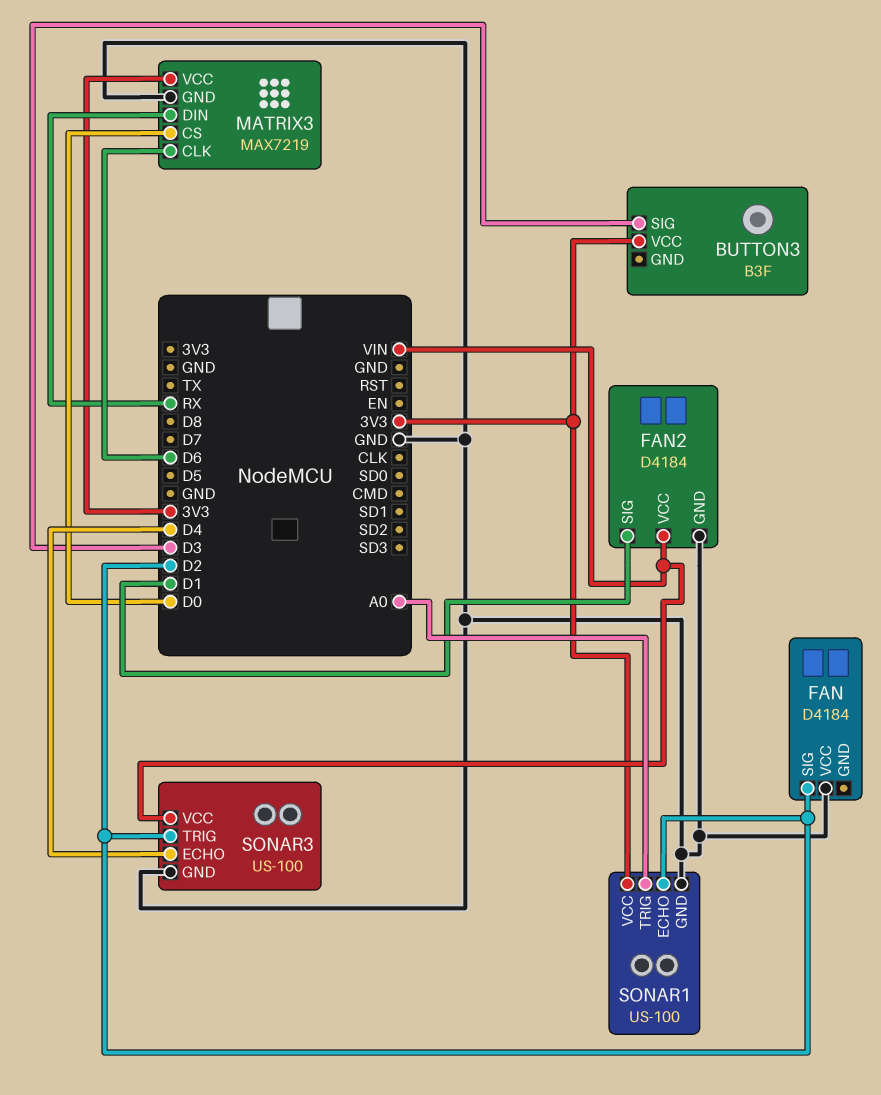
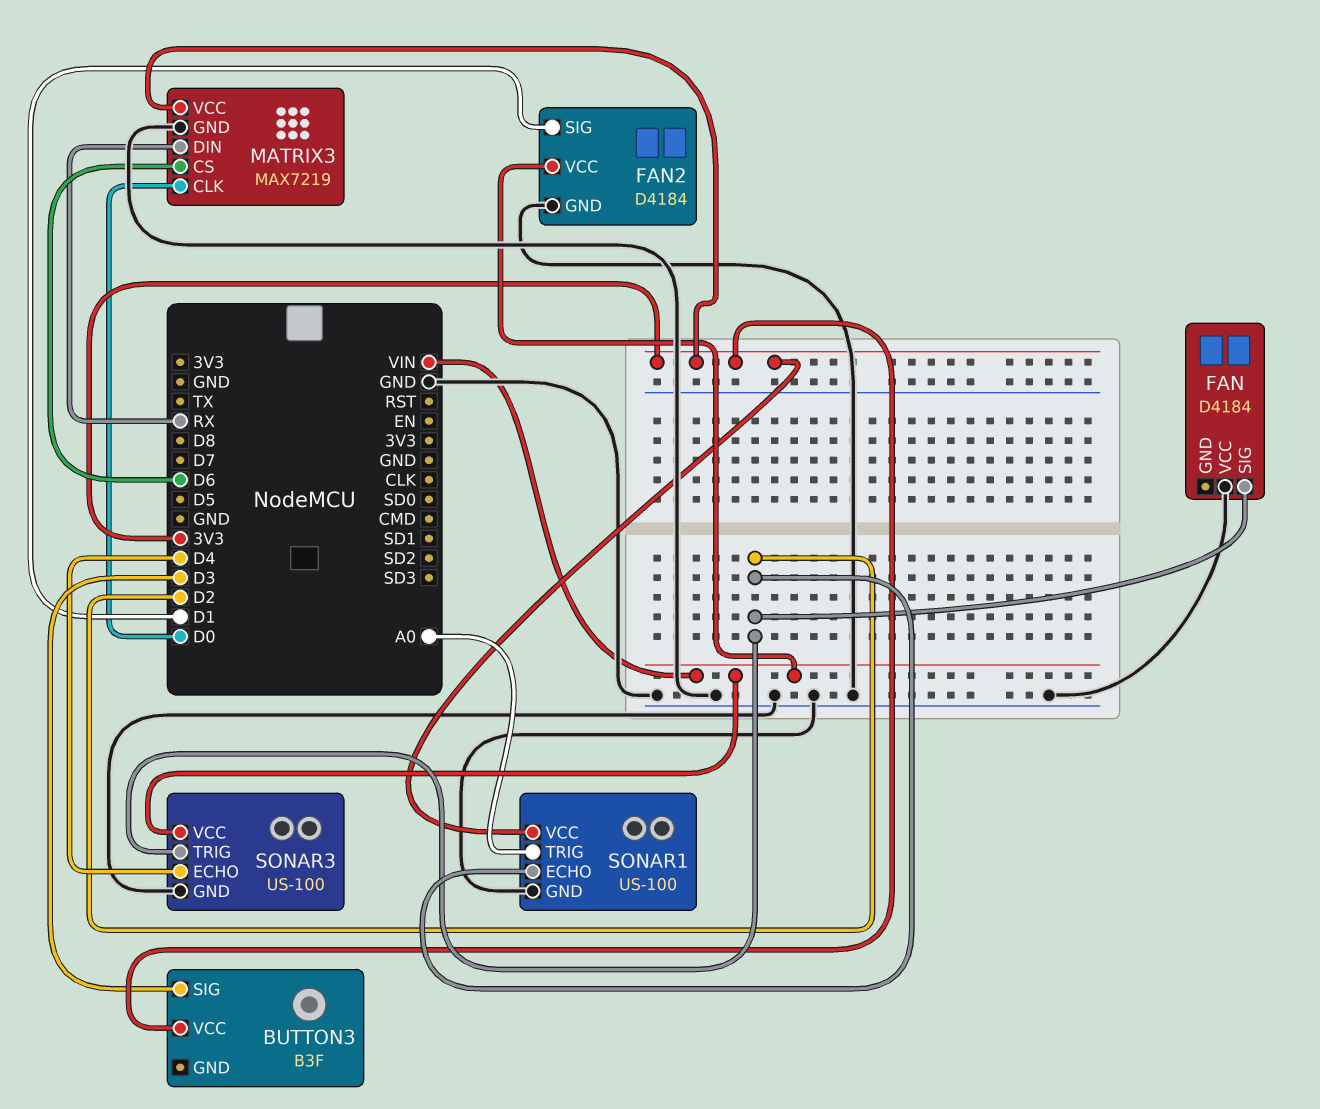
MATRIX3 pin CLK: D6 -> D0
MATRIX3 pin CS: D0 -> D6

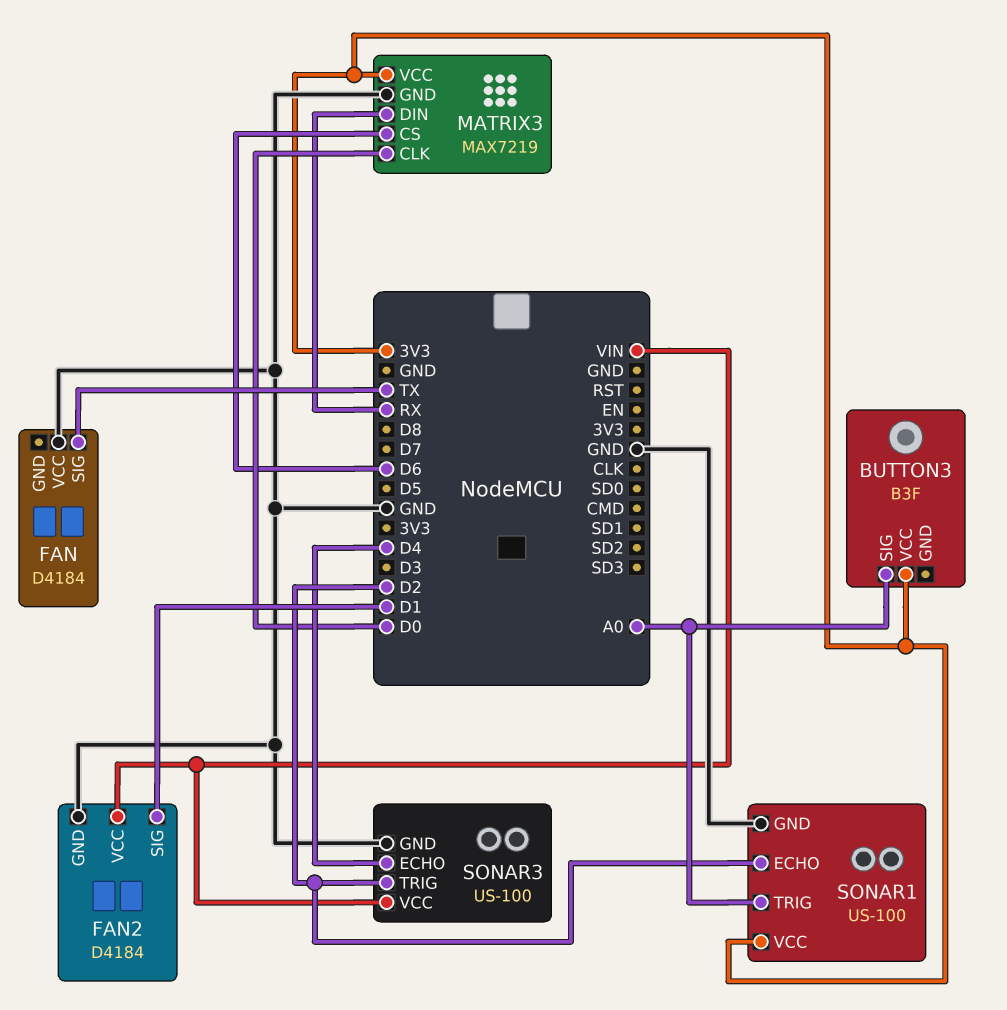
BUTTON3 pin SIG: D3 -> A0
FAN pin SIG: D2 -> TX

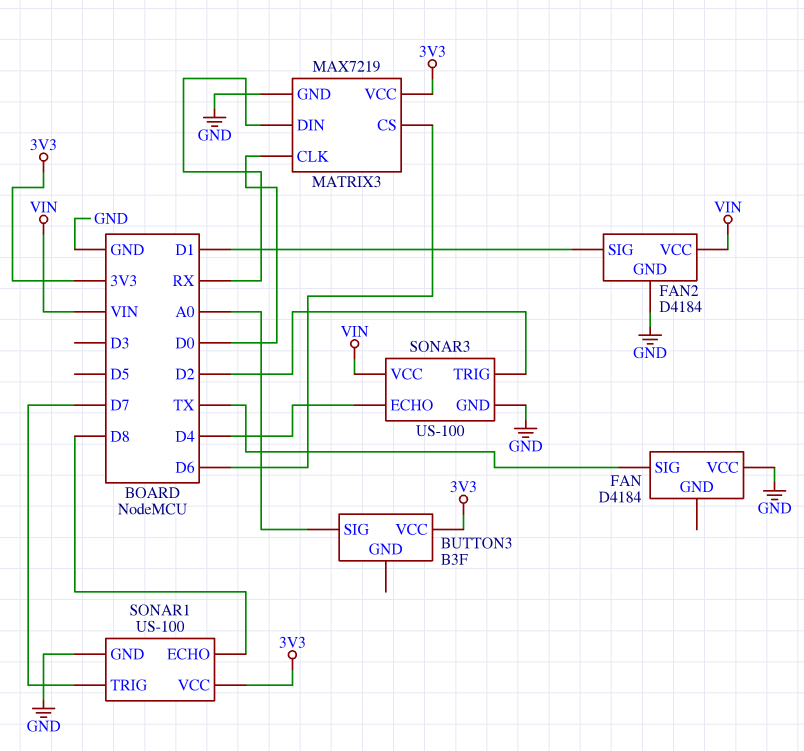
SONAR1 pin ECHO: D2 -> D8
SONAR1 pin TRIG: A0 -> D7

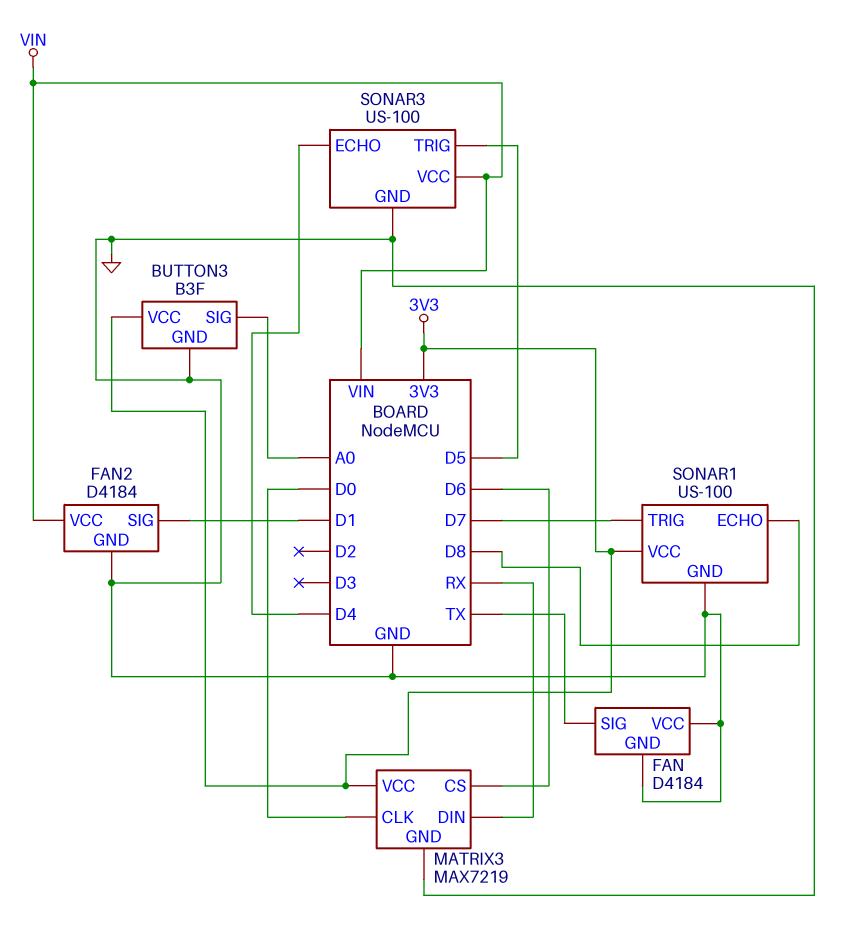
BUTTON3 pin GND: none -> GND
FAN pin GND: none -> GND
SONAR3 pin TRIG: D2 -> D5

